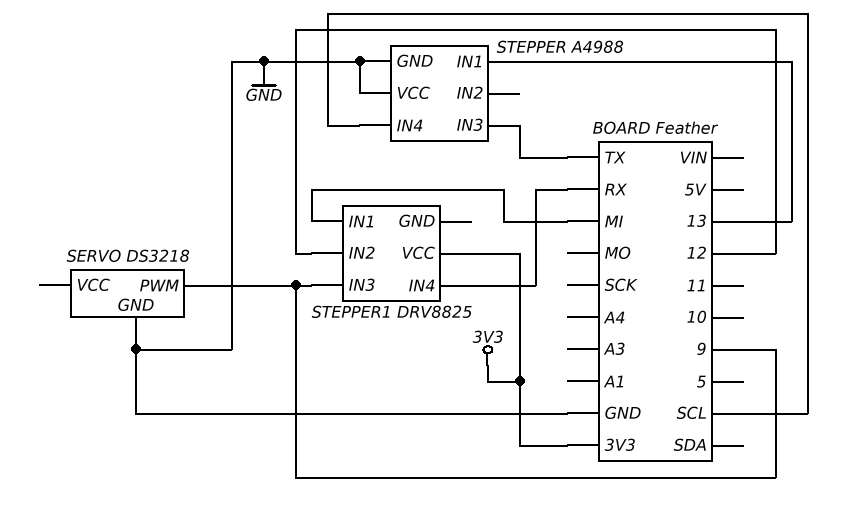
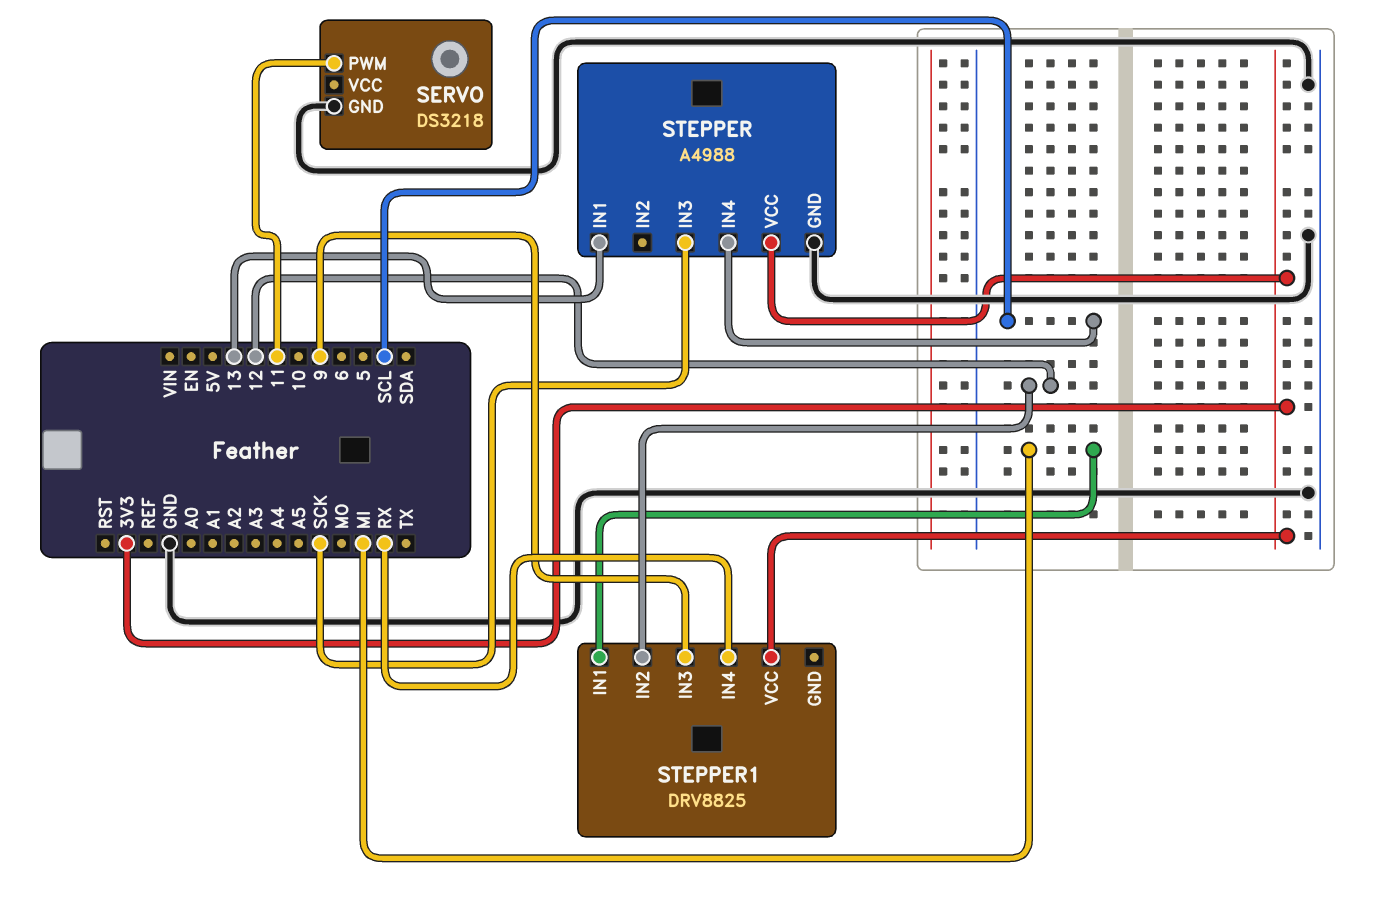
SERVO pin PWM: 9 -> 11
STEPPER pin IN3: TX -> SCK
STEPPER pin VCC: GND -> 3V3

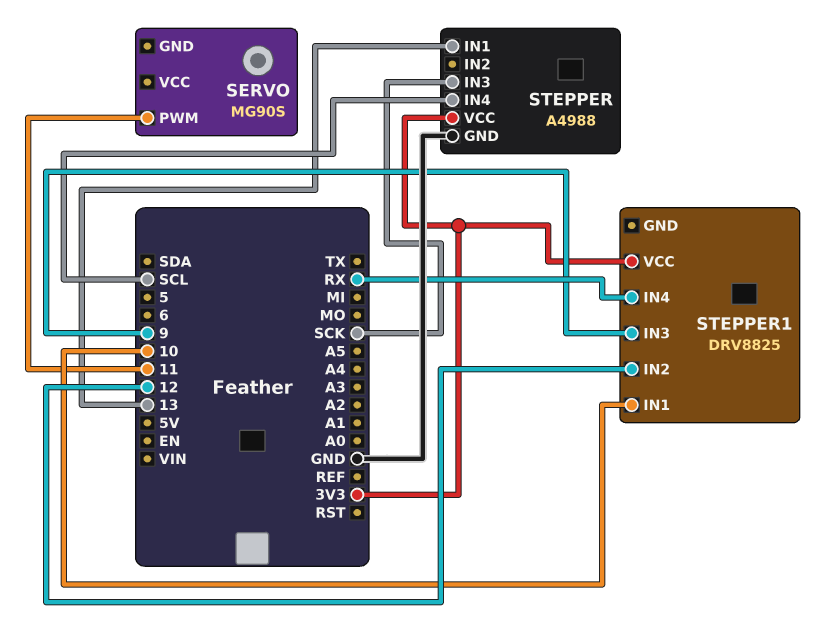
SERVO: DS3218 -> MG90S
SERVO pin GND: GND -> none
STEPPER1 pin IN1: MI -> 10

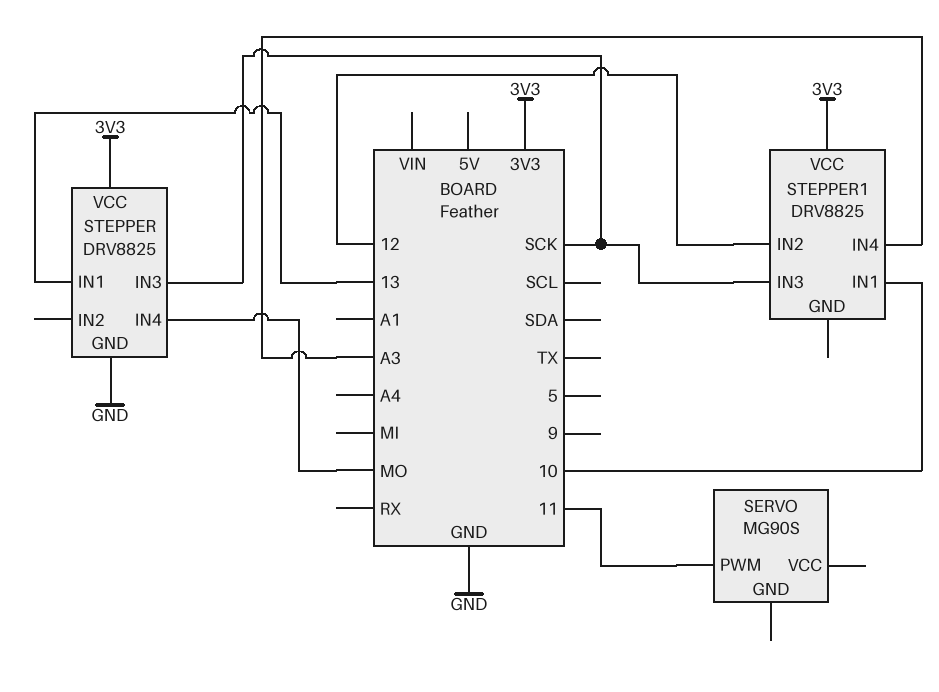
STEPPER: A4988 -> DRV8825
STEPPER pin IN4: SCL -> MO
STEPPER1 pin IN3: 9 -> SCK
STEPPER1 pin IN4: RX -> A3

